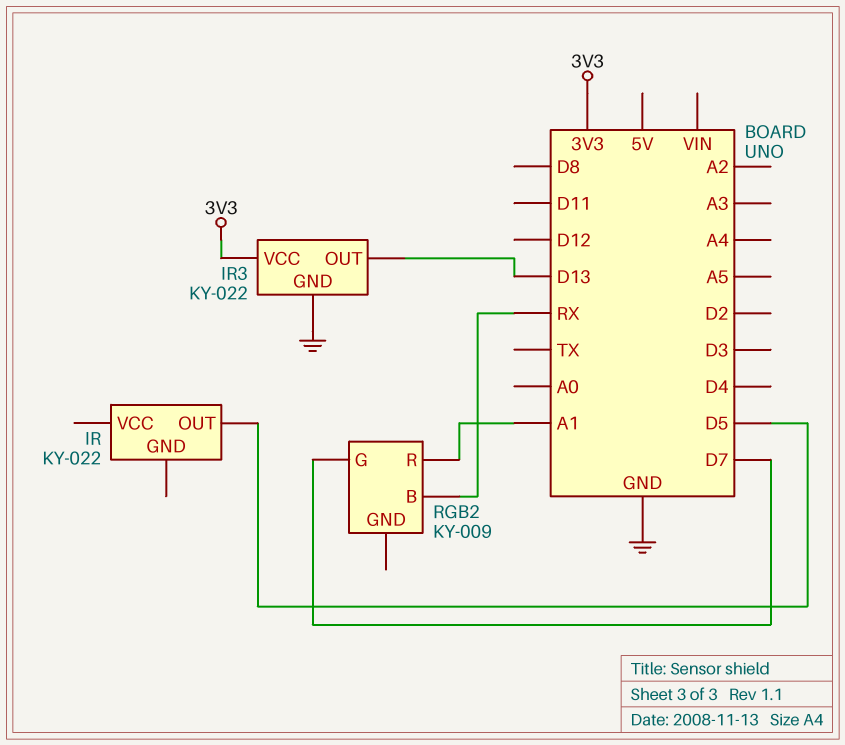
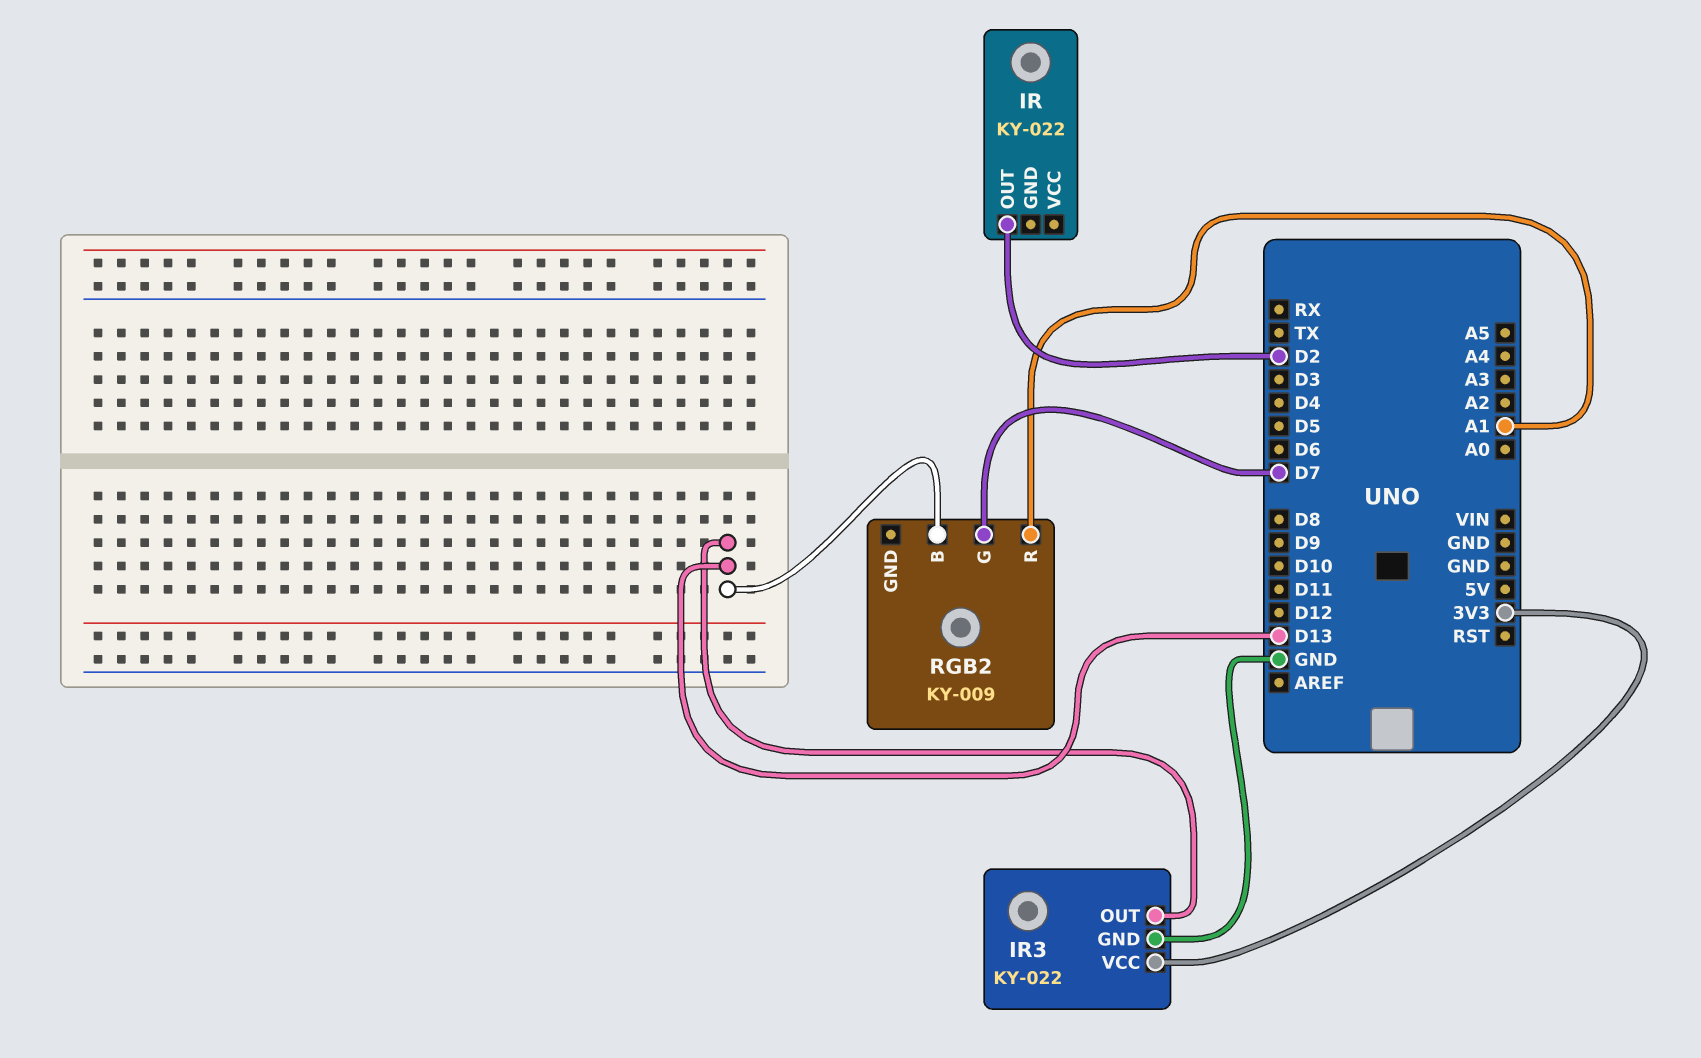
IR pin OUT: D5 -> D2
RGB2 pin B: RX -> D13

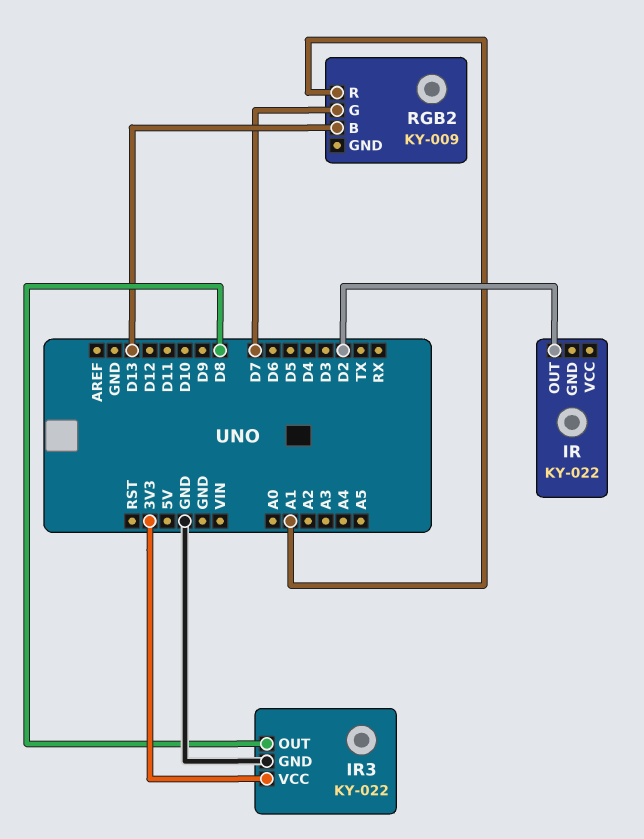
IR3 pin OUT: D13 -> D8

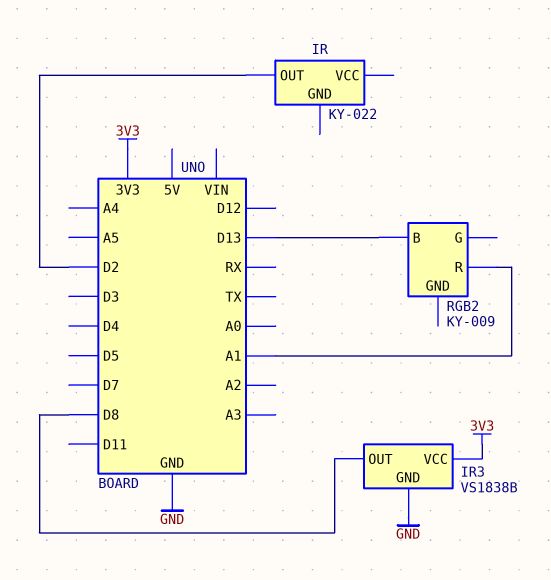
IR3: KY-022 -> VS1838B
RGB2 pin G: D7 -> none

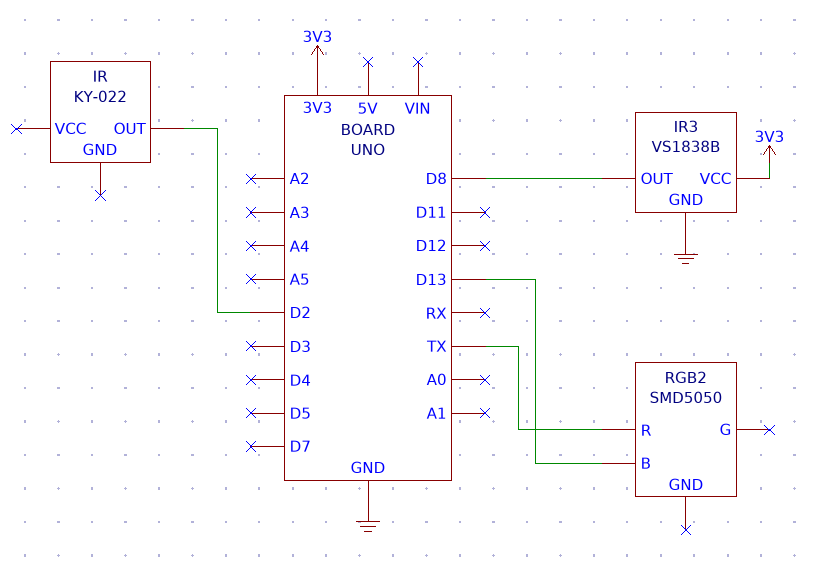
RGB2: KY-009 -> SMD5050
RGB2 pin R: A1 -> TX

